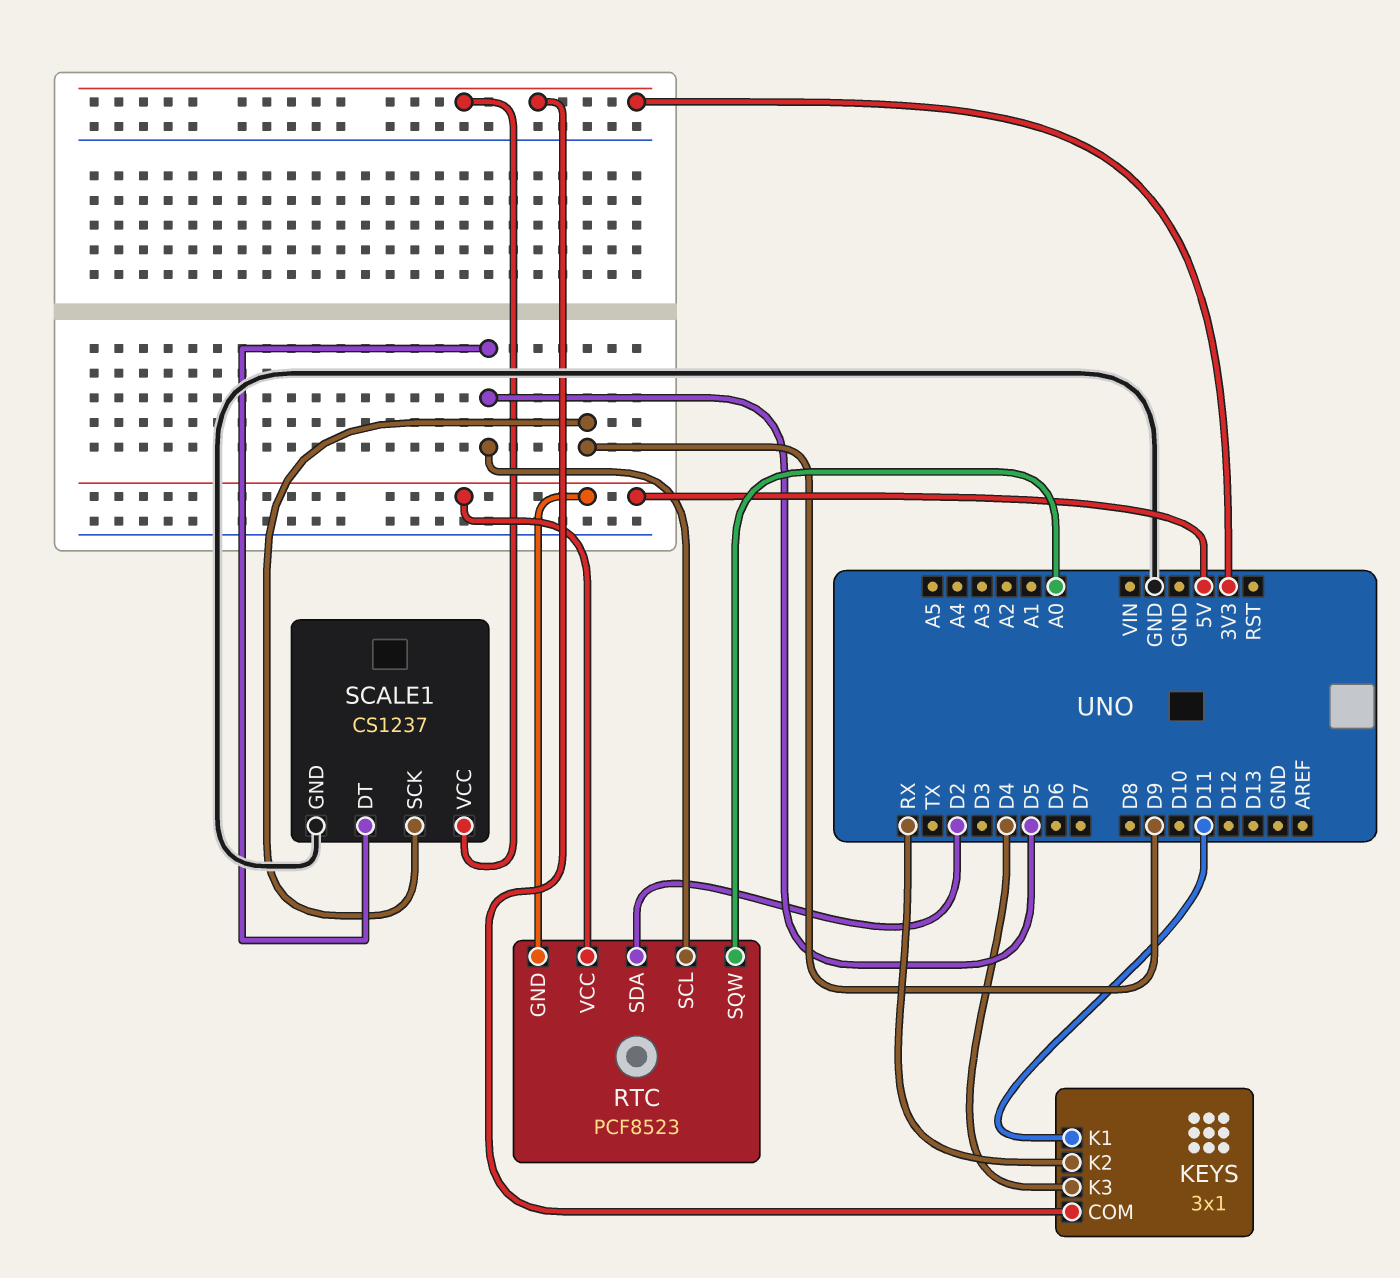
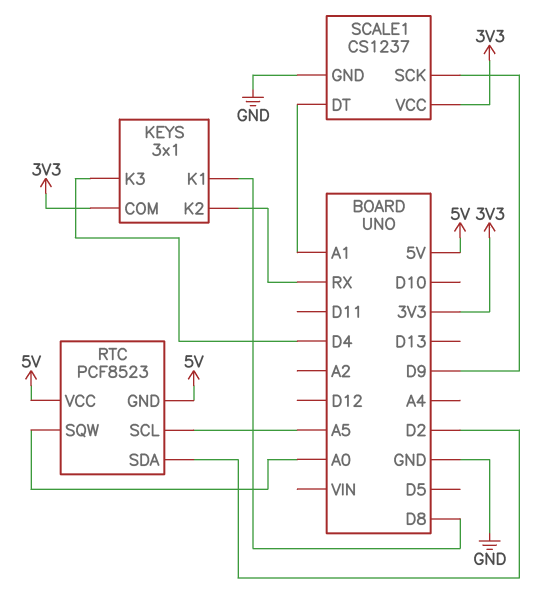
KEYS pin K1: D11 -> D8
RTC pin SCL: D5 -> A5
SCALE1 pin DT: D5 -> A1

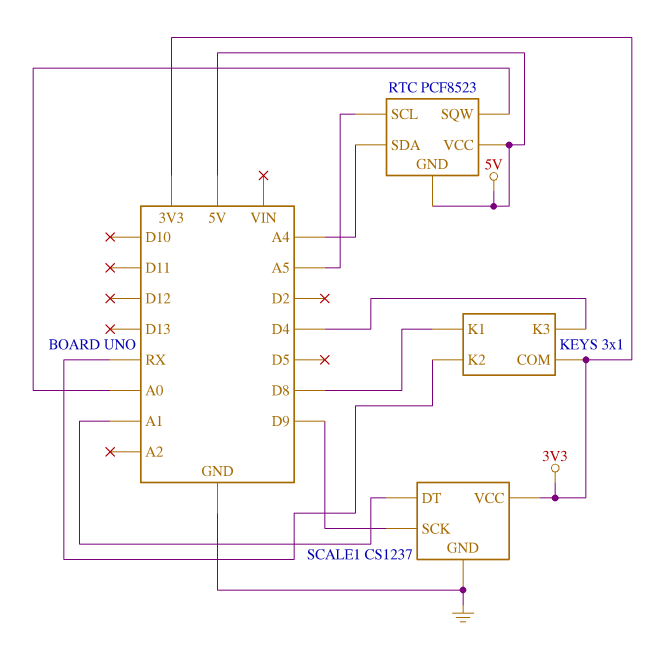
RTC pin SDA: D2 -> A4

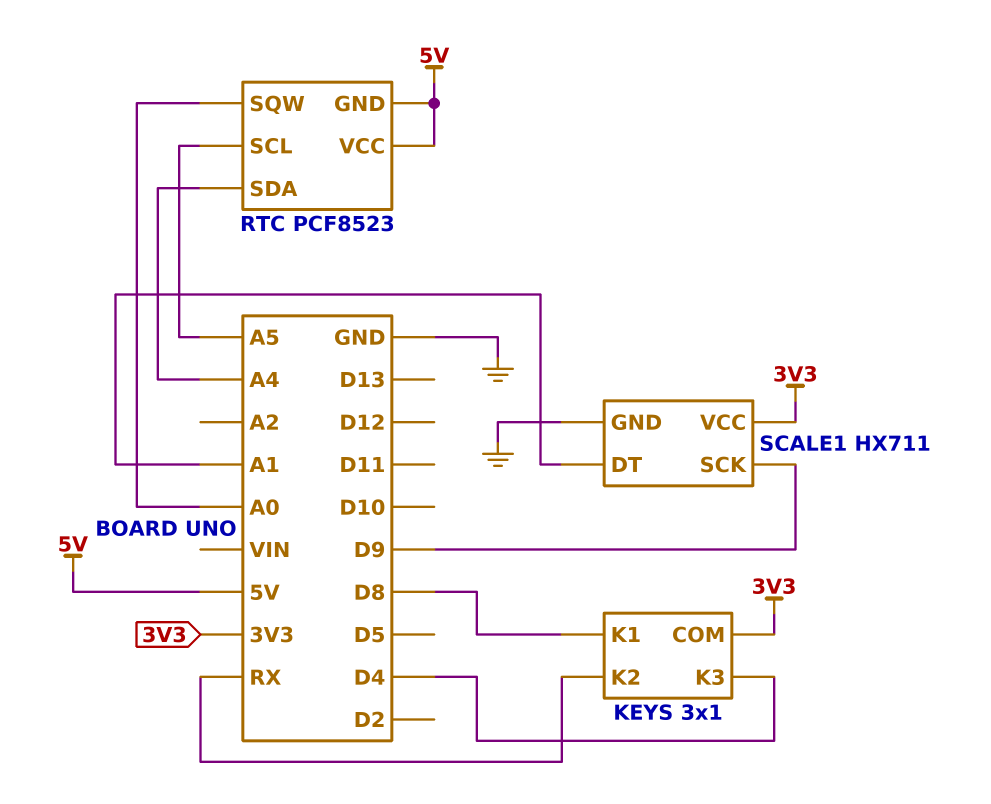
SCALE1: CS1237 -> HX711

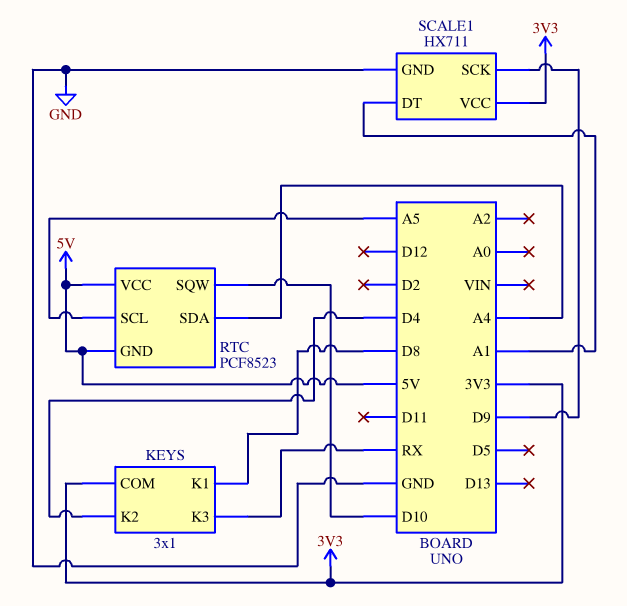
KEYS pin K2: RX -> D4
KEYS pin K3: D4 -> RX
RTC pin SQW: A0 -> D10

